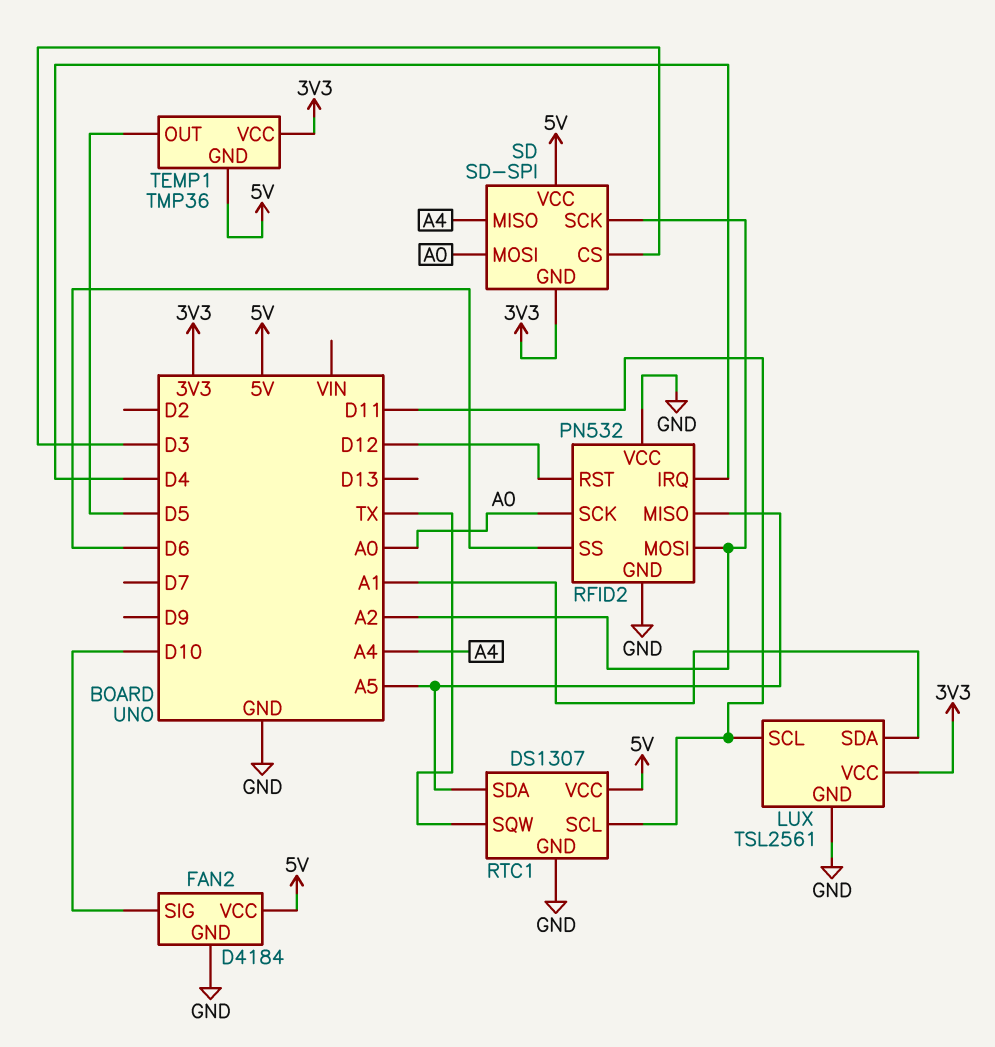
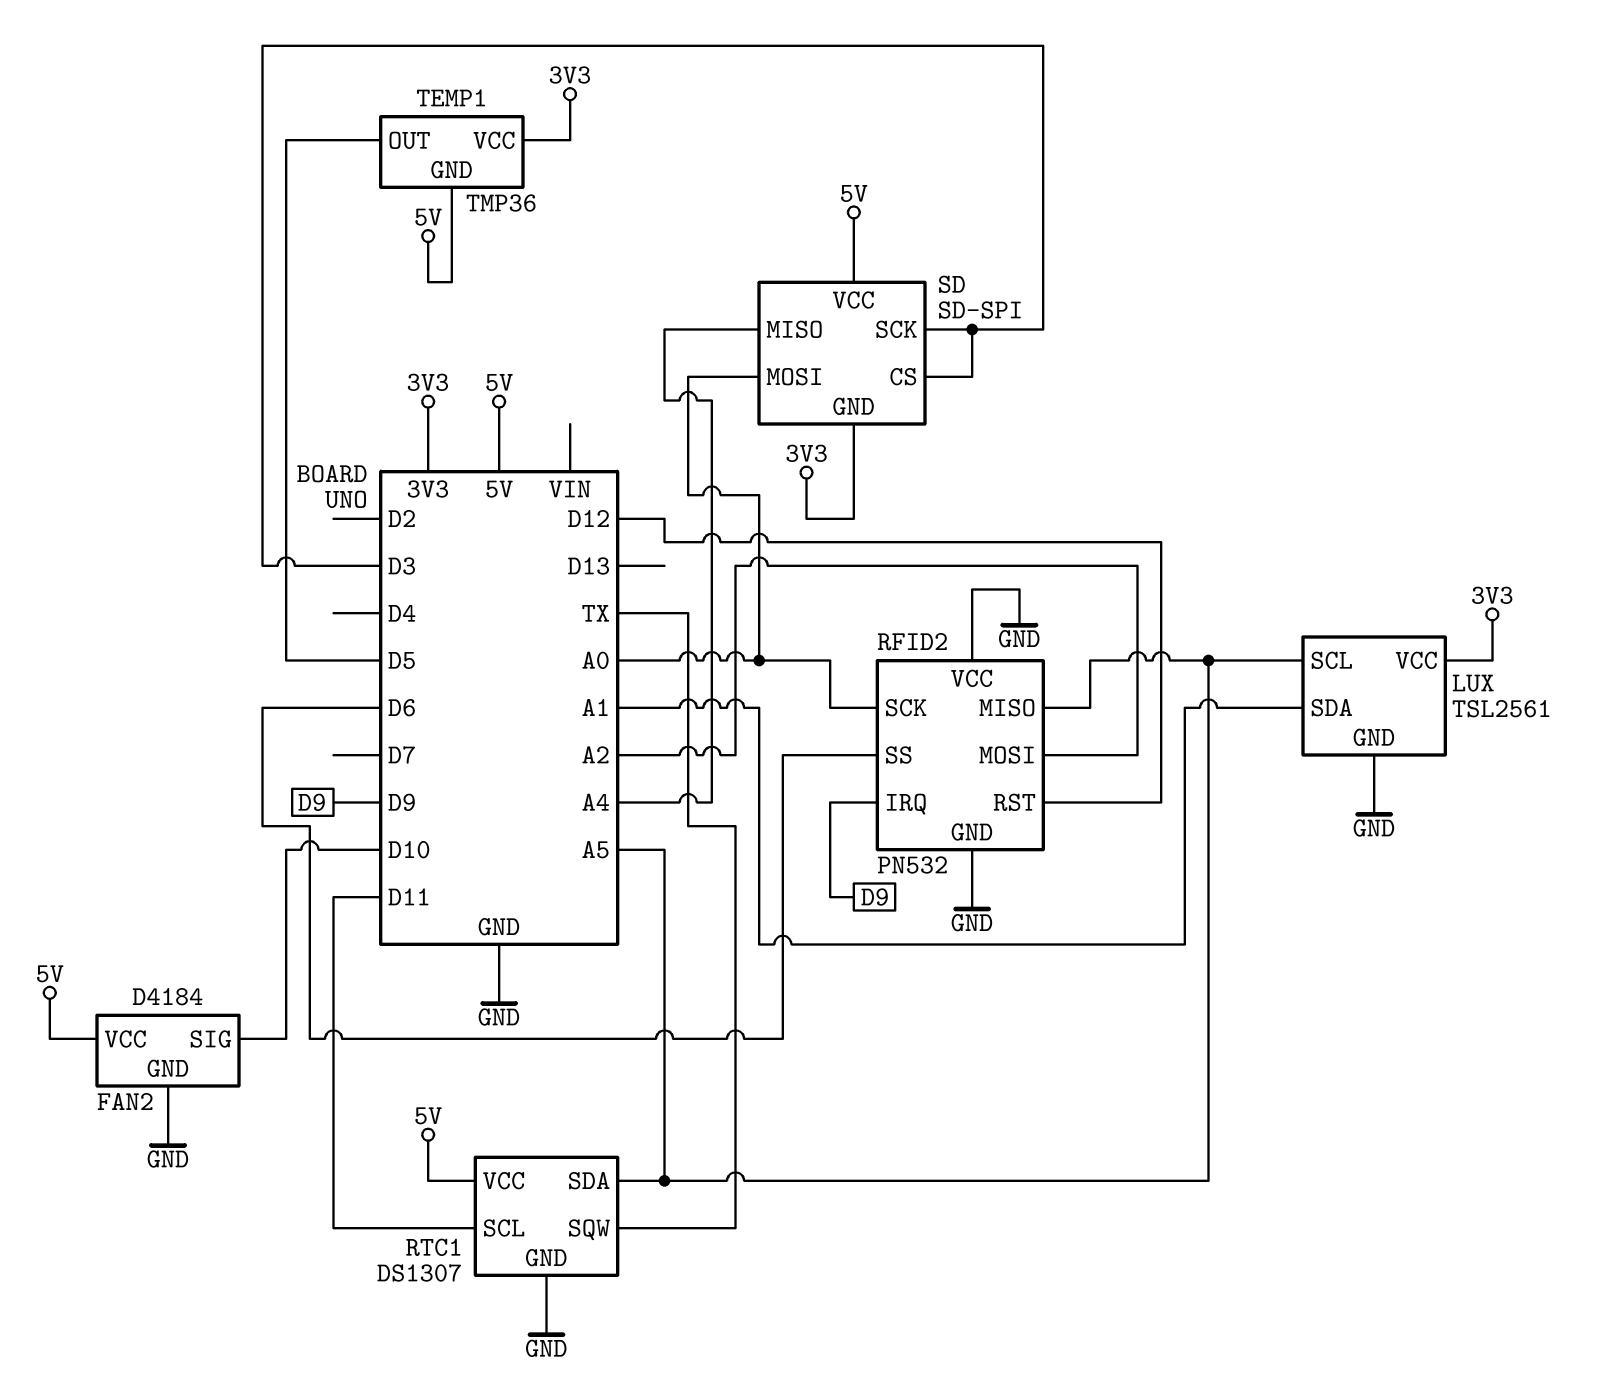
LUX pin SCL: D11 -> A5
RFID2 pin IRQ: D4 -> D9
SD pin SCK: A2 -> D3

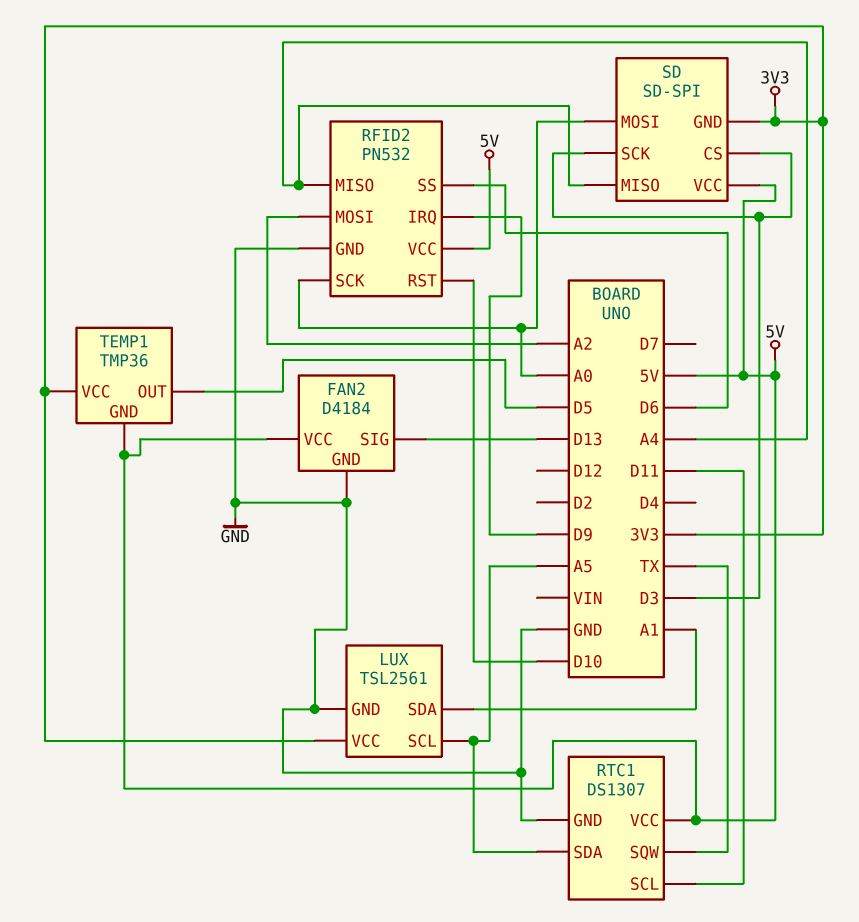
FAN2 pin SIG: D10 -> D13
RFID2 pin MISO: A5 -> A4
RFID2 pin RST: D12 -> D10
RFID2 pin VCC: GND -> 5V

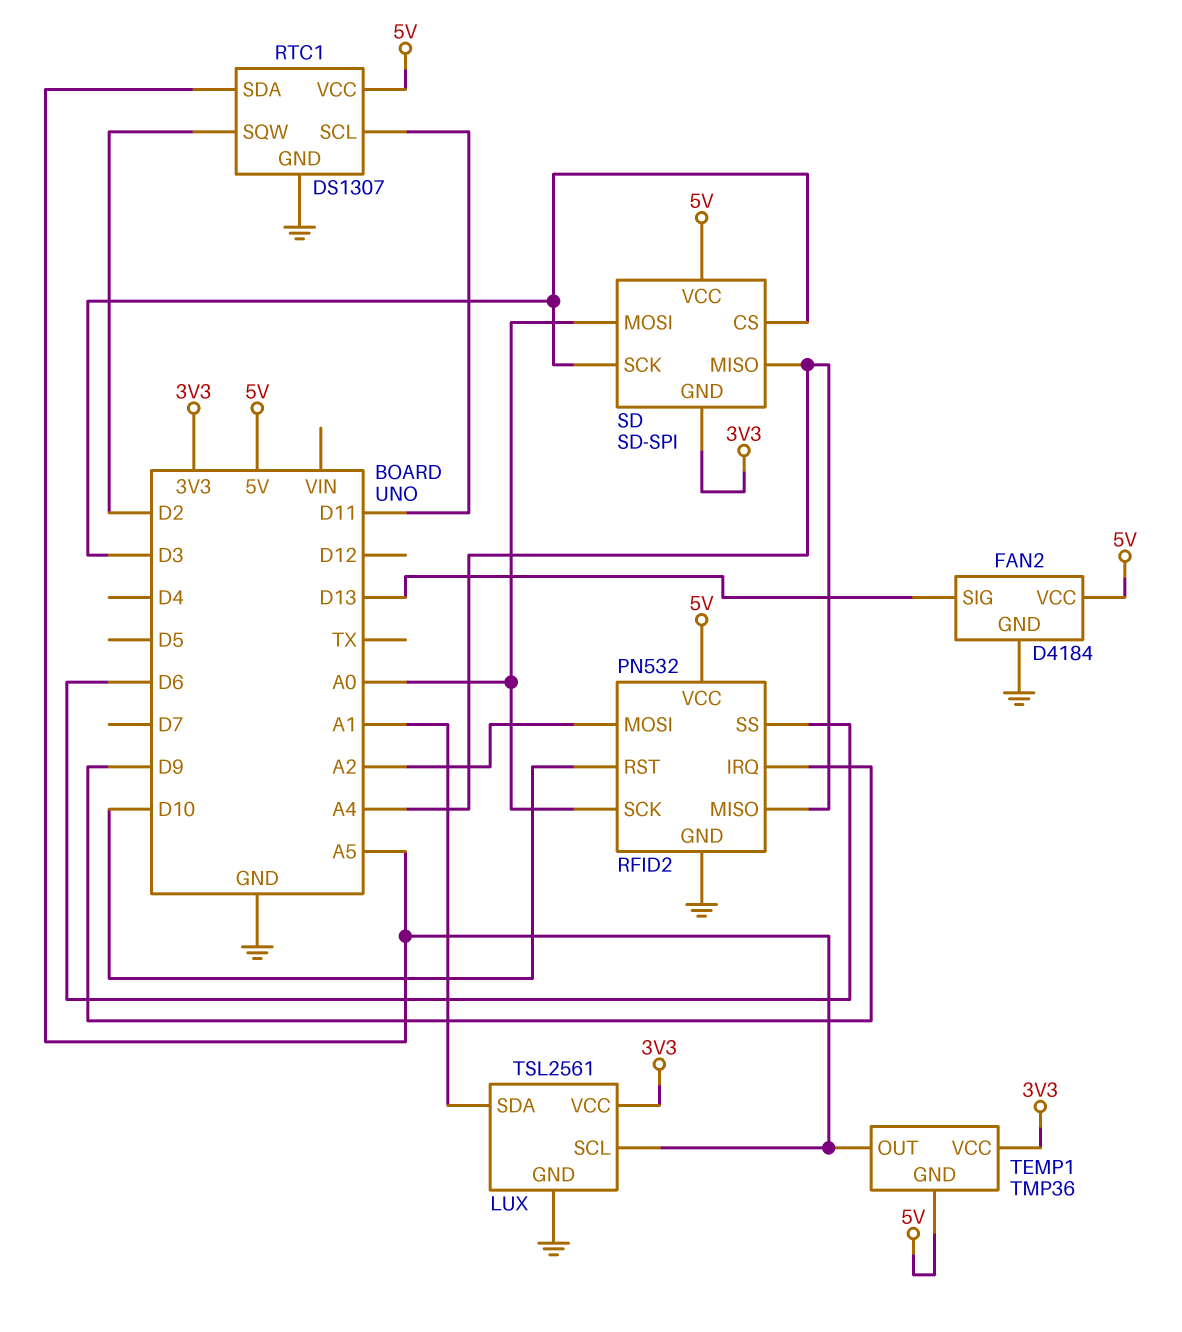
RTC1 pin SQW: TX -> D2
TEMP1 pin OUT: D5 -> A5

